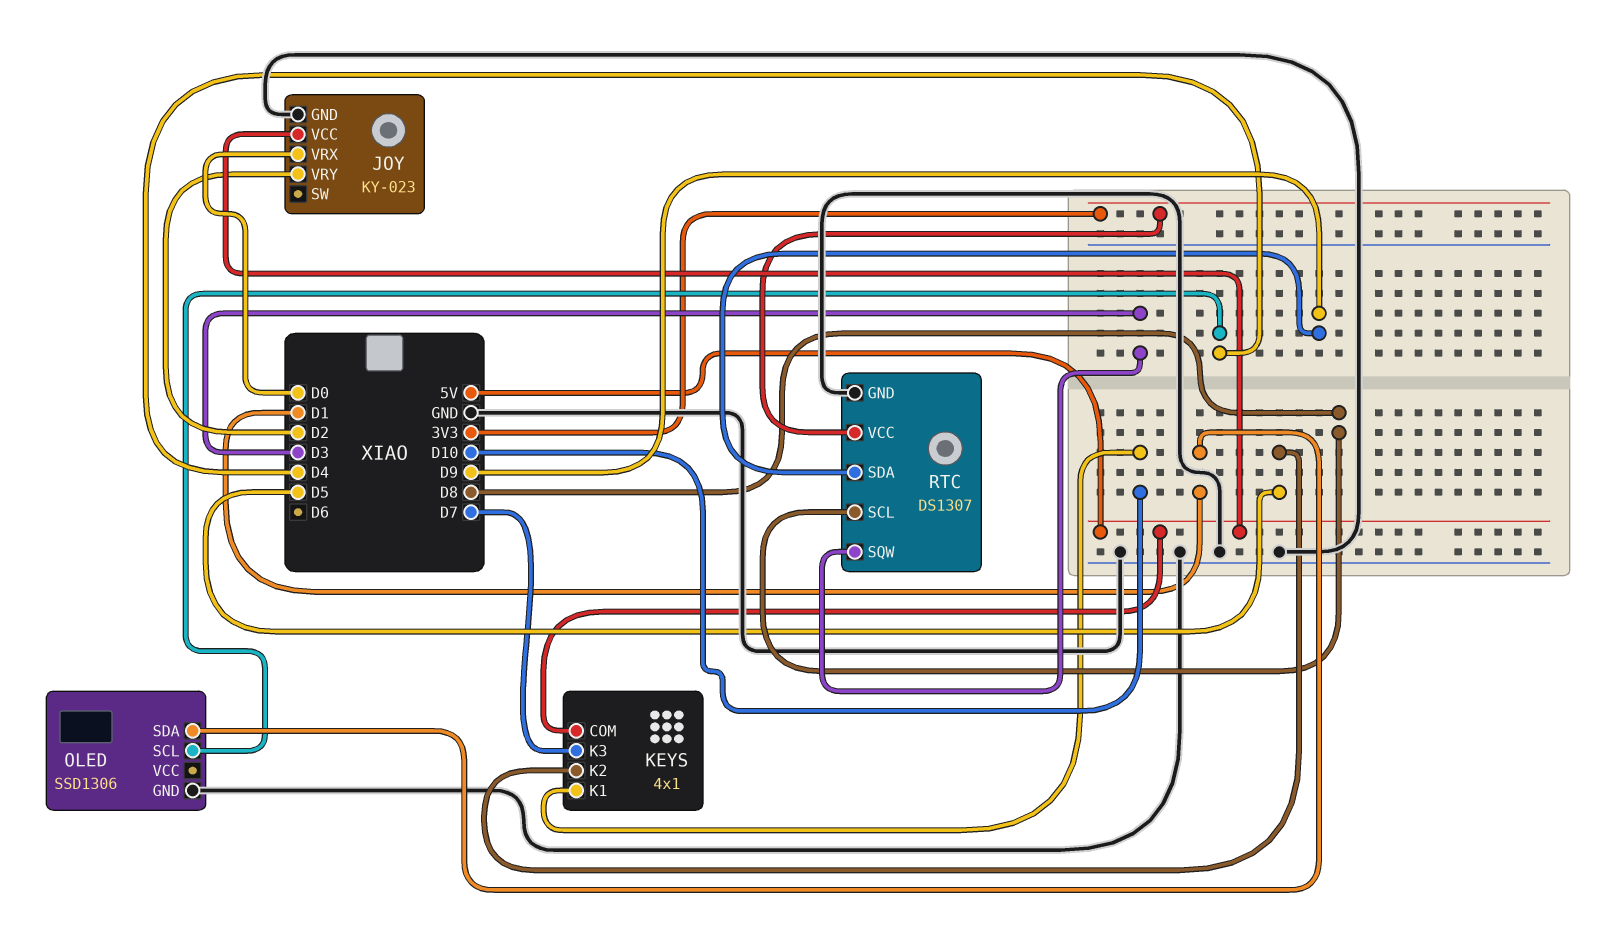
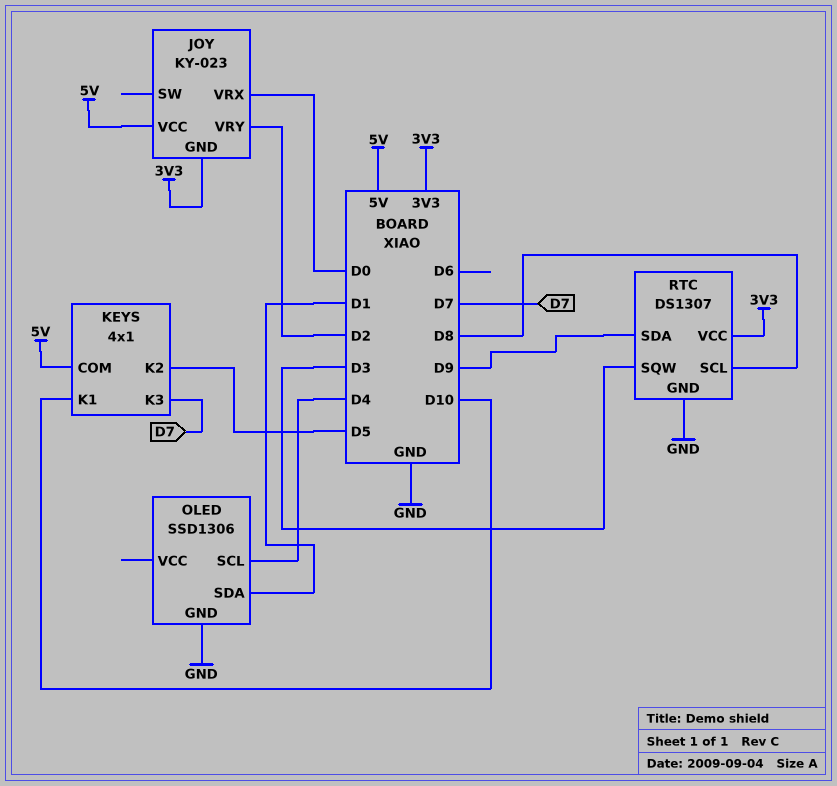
JOY pin GND: GND -> 3V3

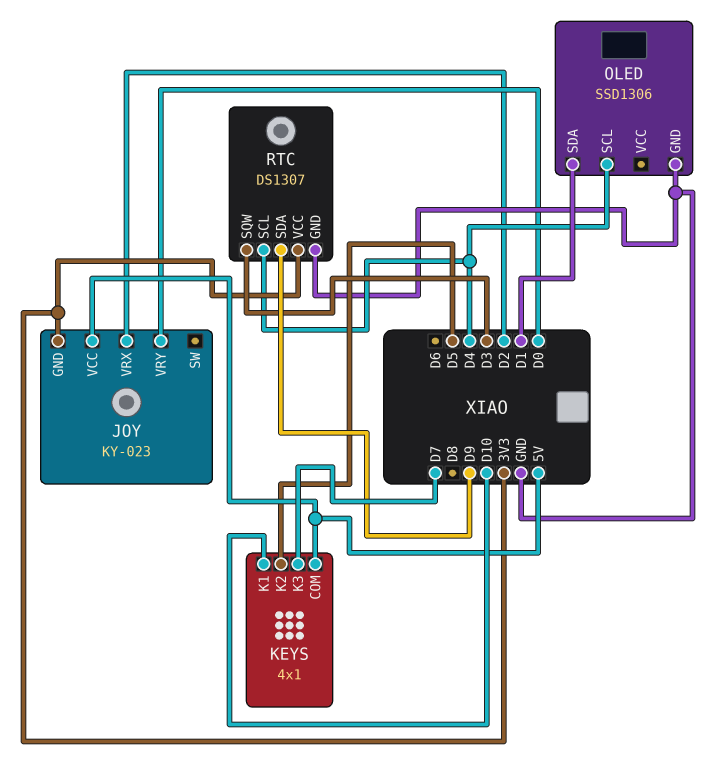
JOY pin VRX: D0 -> D2
JOY pin VRY: D2 -> D0
RTC pin SCL: D8 -> D4

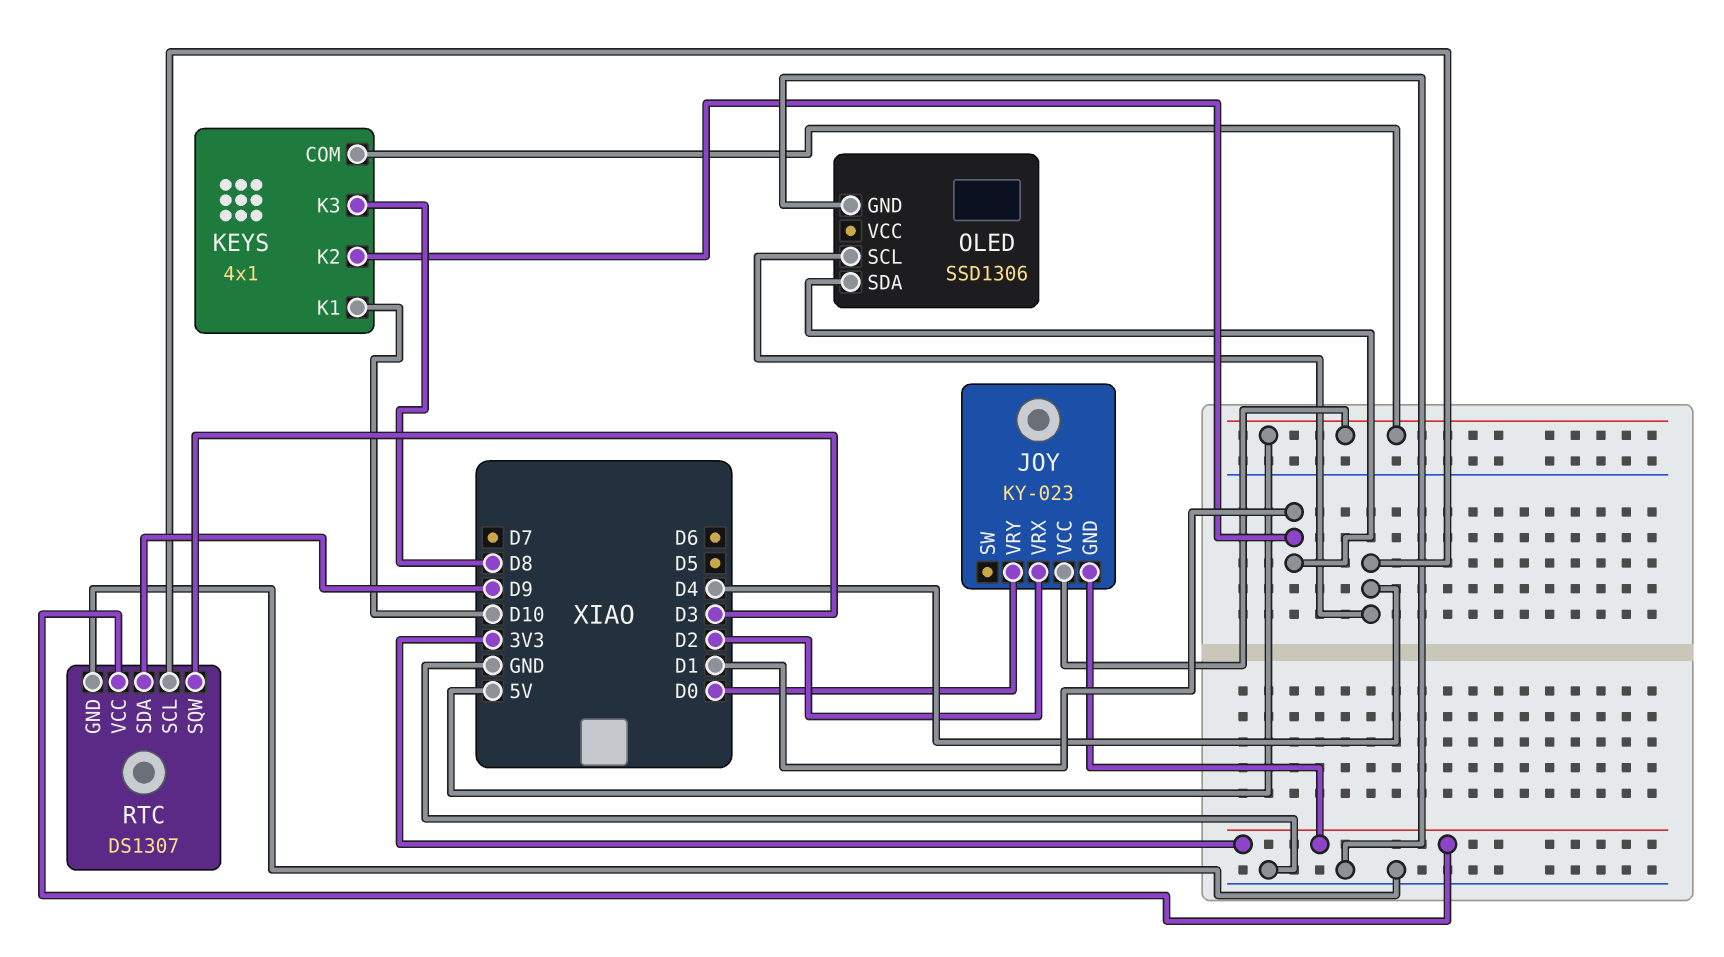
KEYS pin K2: D5 -> D1
KEYS pin K3: D7 -> D8

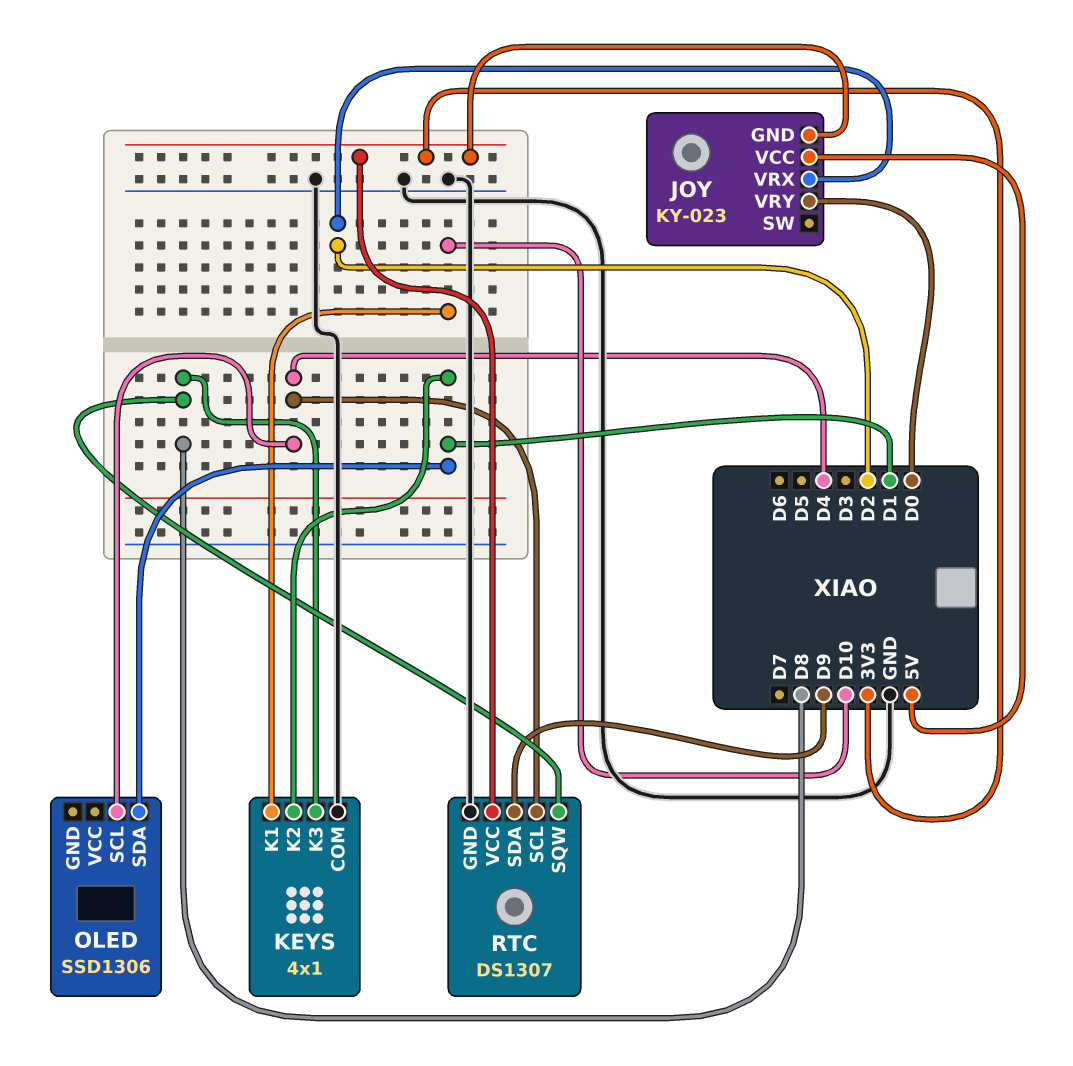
KEYS pin COM: 5V -> GND
OLED pin GND: GND -> none
RTC pin SQW: D3 -> D8

